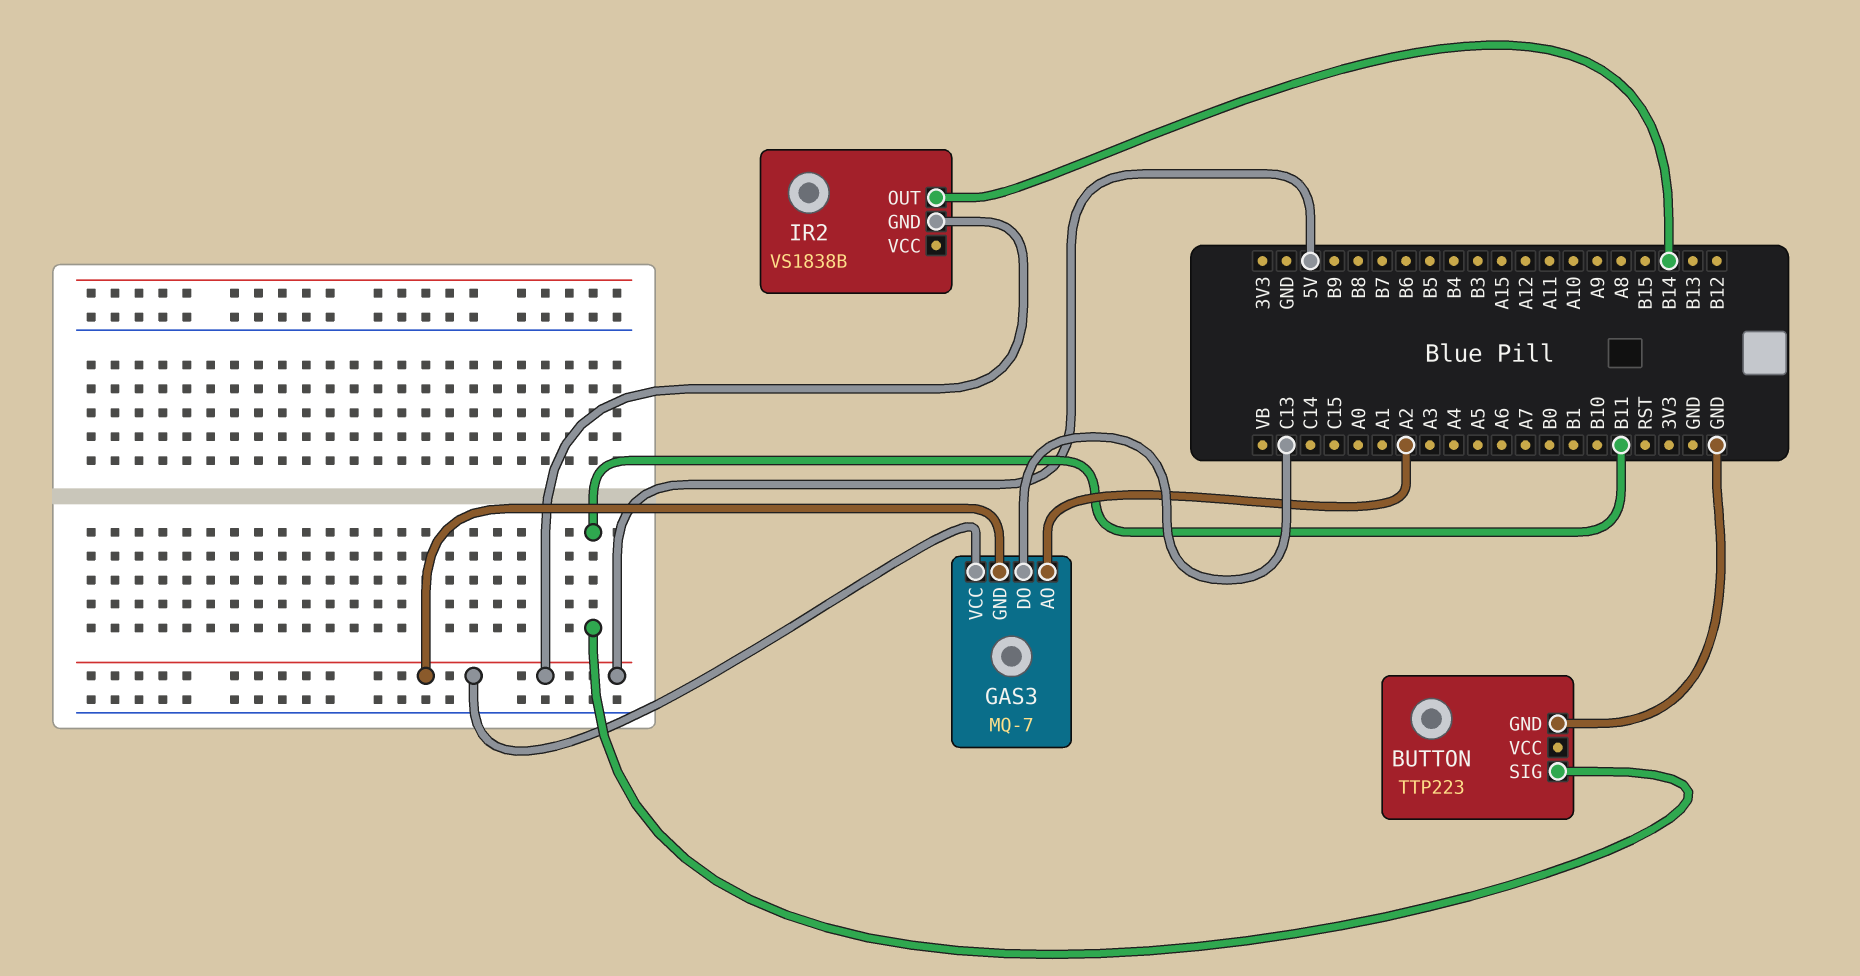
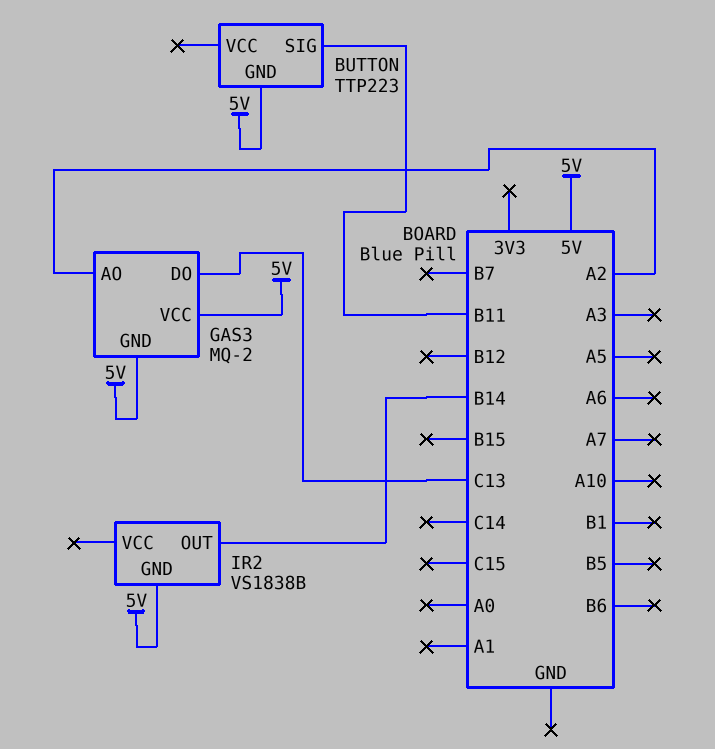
BUTTON pin GND: GND -> 5V
GAS3: MQ-7 -> MQ-2

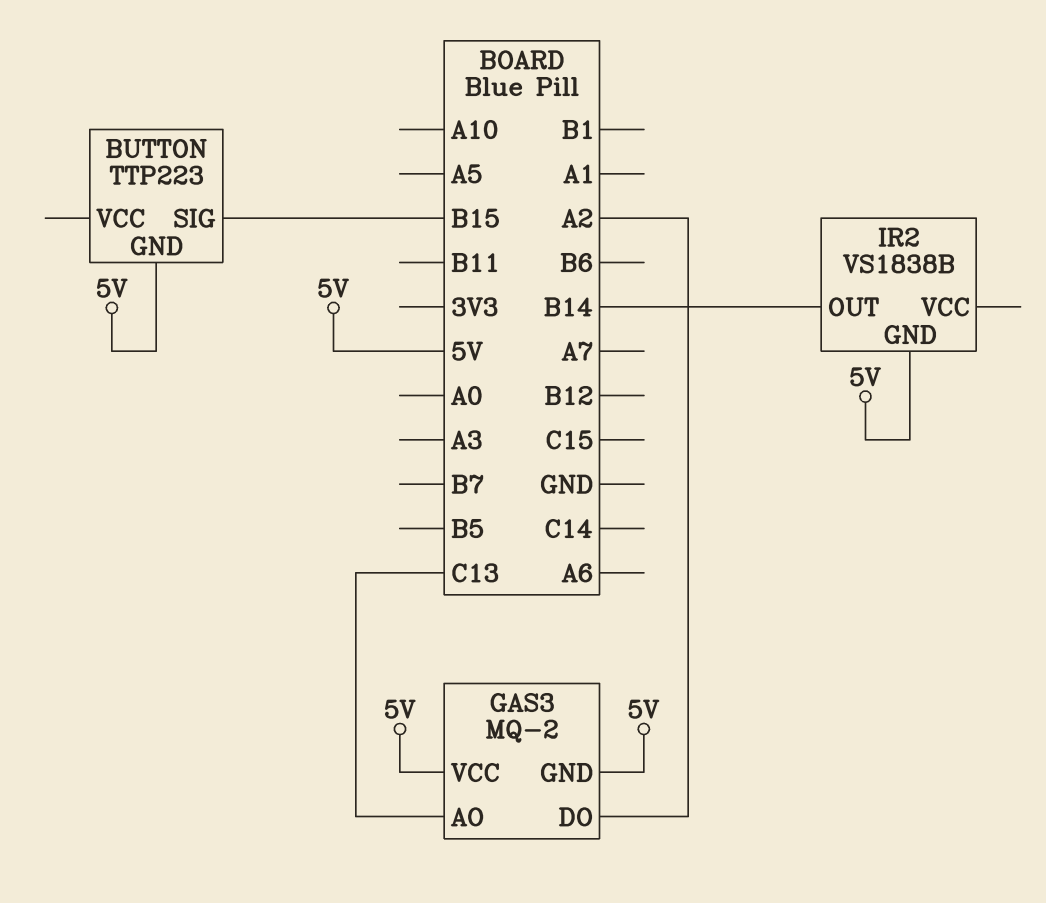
BUTTON pin SIG: B11 -> B15
GAS3 pin AO: A2 -> C13
GAS3 pin DO: C13 -> A2

